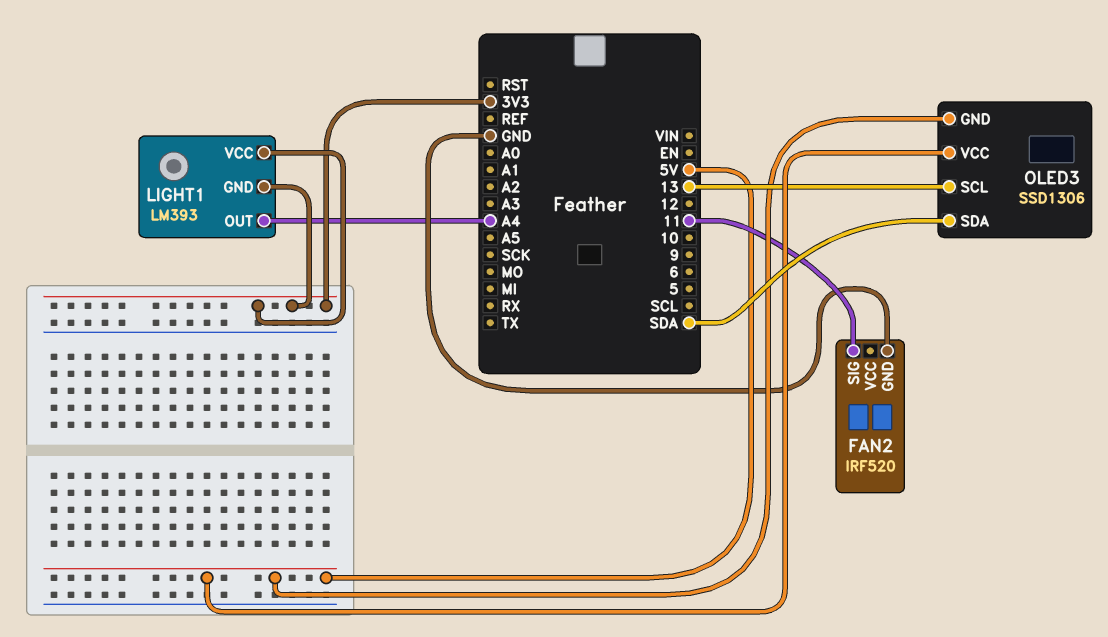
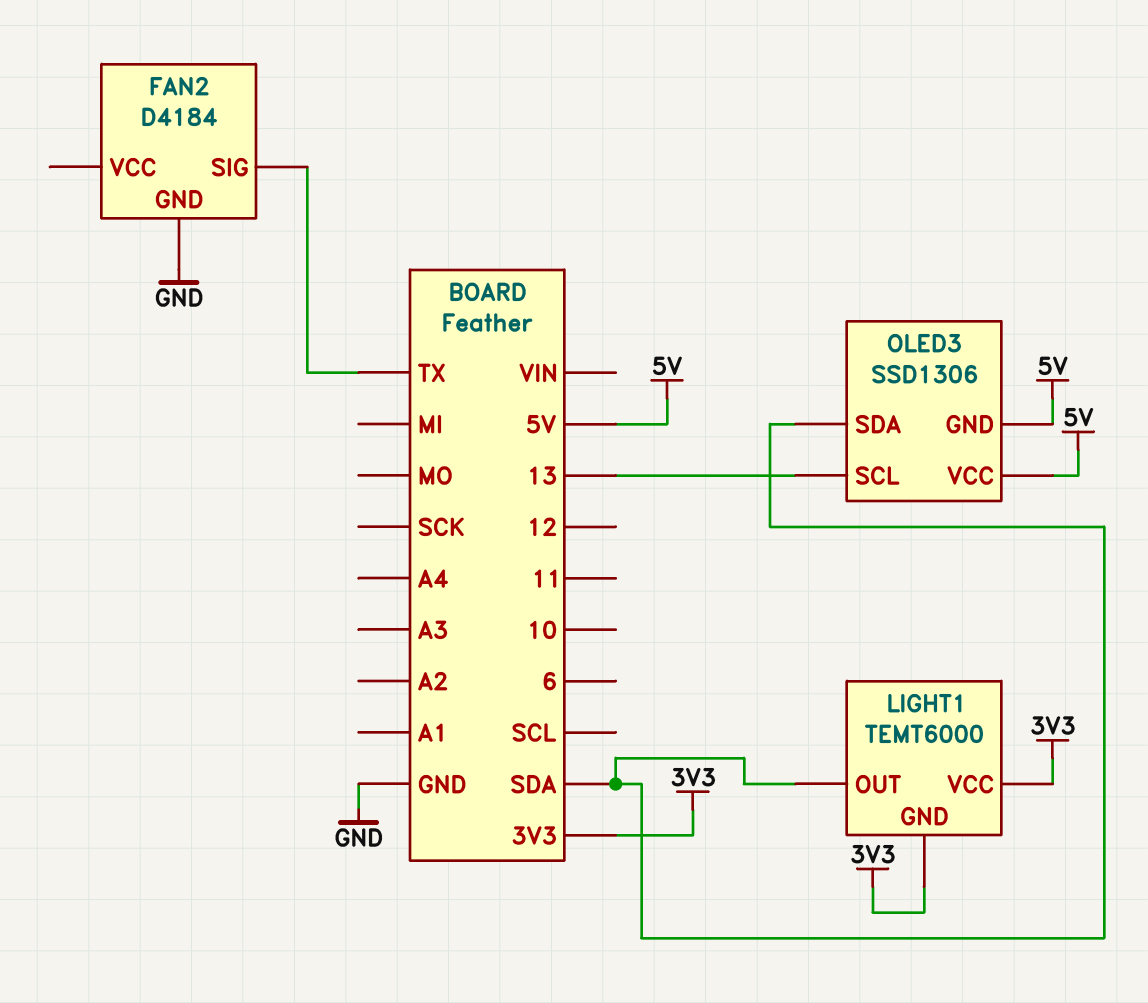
FAN2: IRF520 -> D4184
FAN2 pin SIG: 11 -> TX
LIGHT1: LM393 -> TEMT6000
LIGHT1 pin OUT: A4 -> SDA

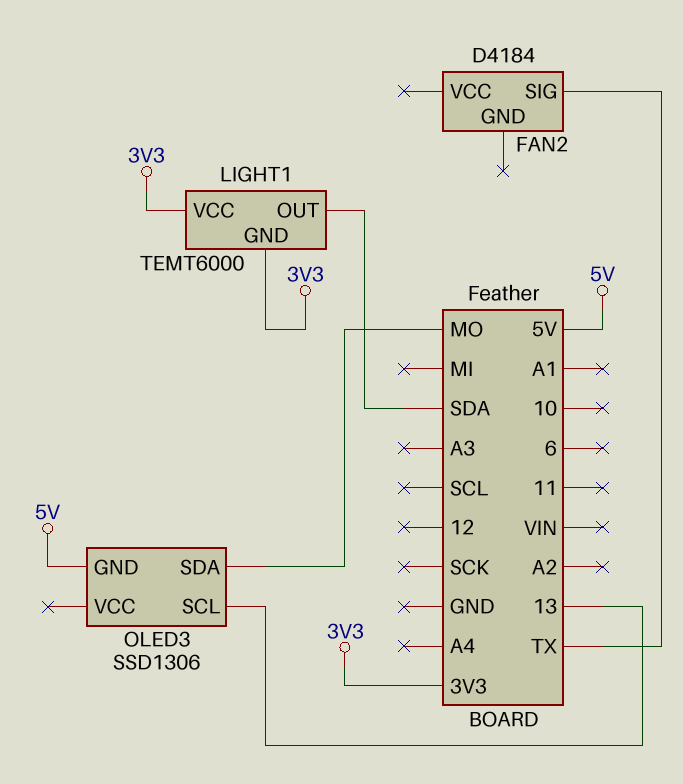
FAN2 pin GND: GND -> none
OLED3 pin SDA: SDA -> MO
OLED3 pin VCC: 5V -> none

